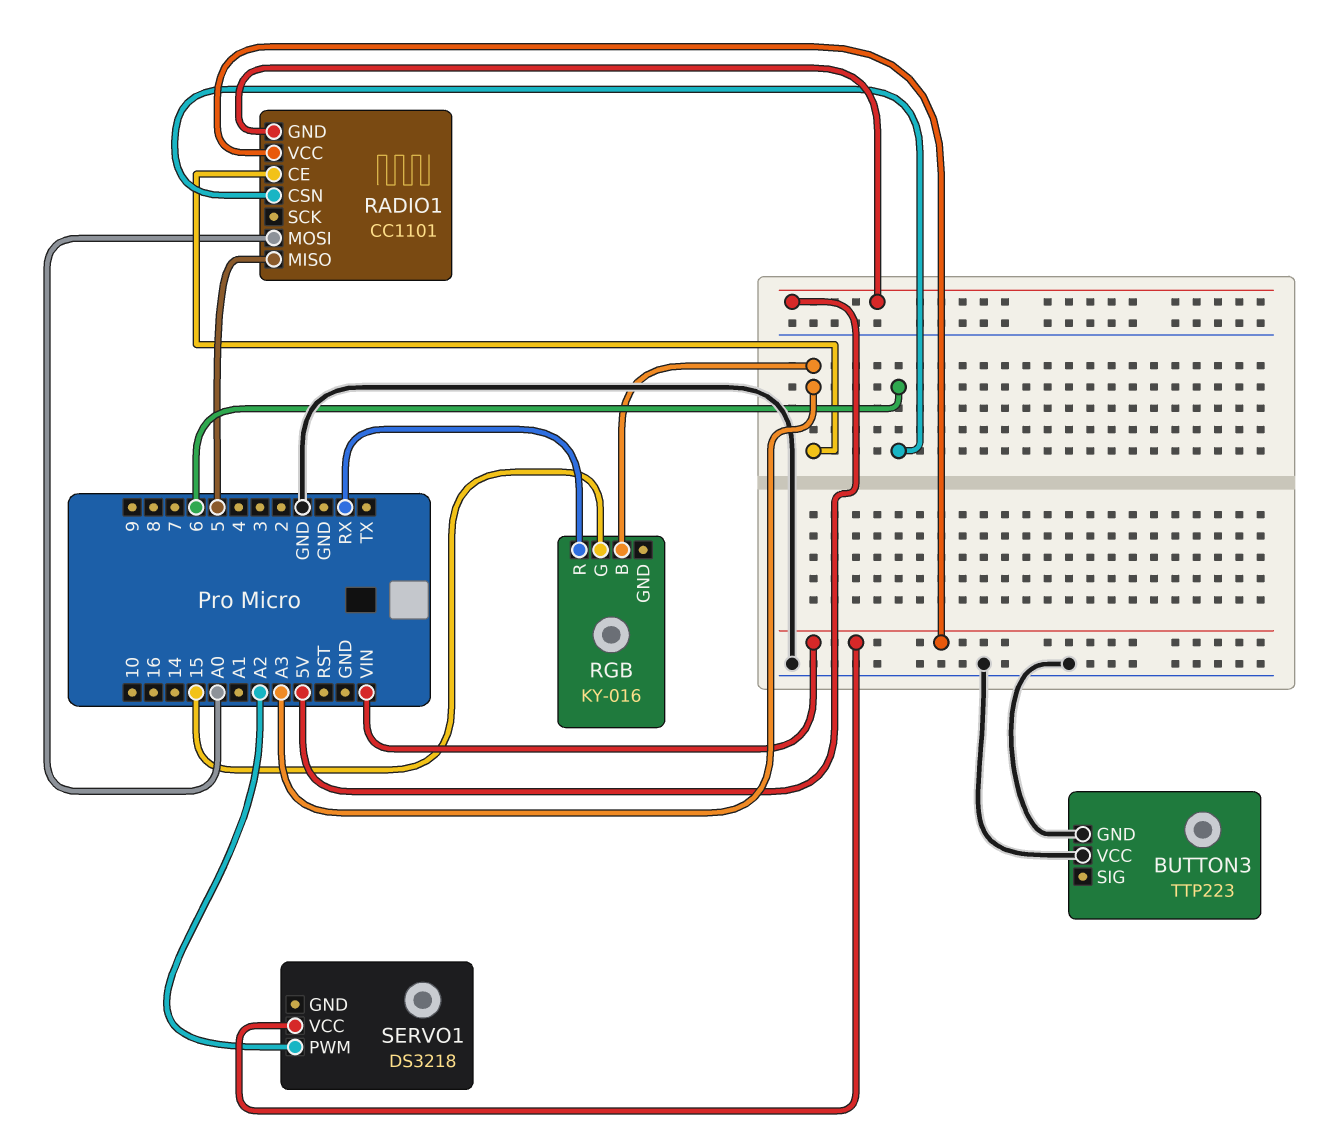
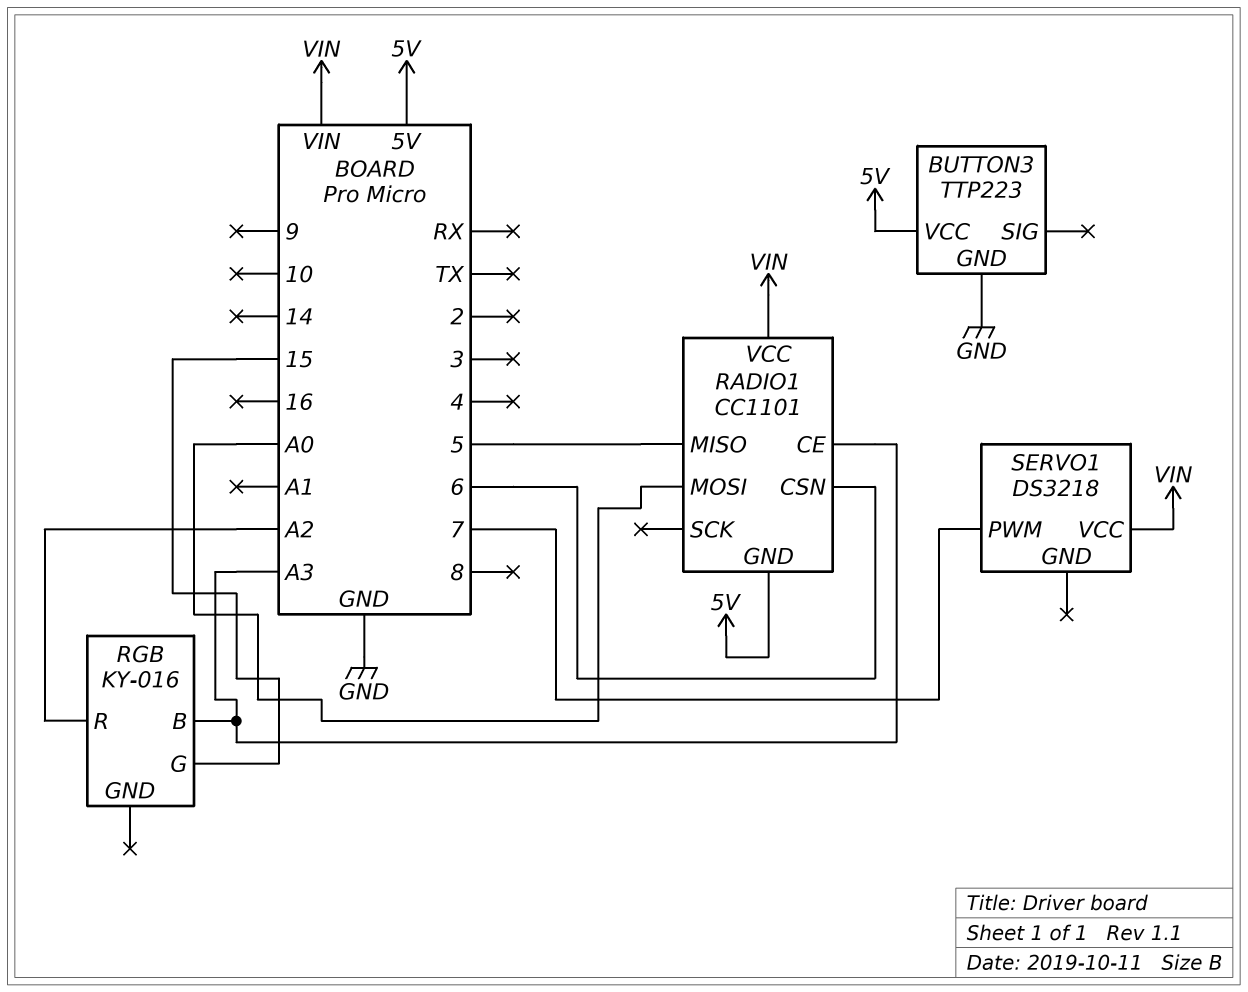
BUTTON3 pin VCC: GND -> 5V
RGB pin R: RX -> A2
SERVO1 pin PWM: A2 -> 7

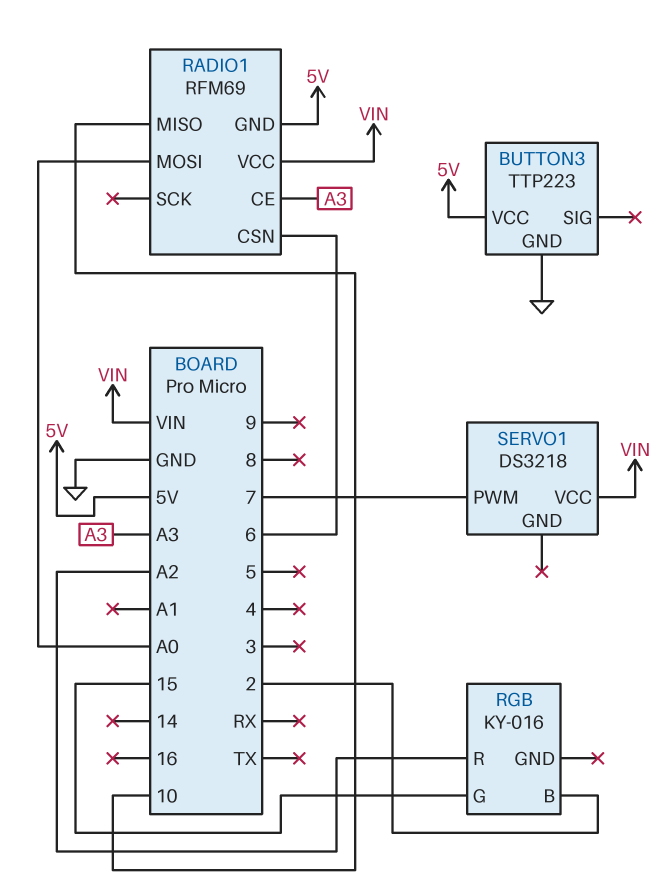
RADIO1: CC1101 -> RFM69
RADIO1 pin MISO: 5 -> 10
RGB pin B: A3 -> 2

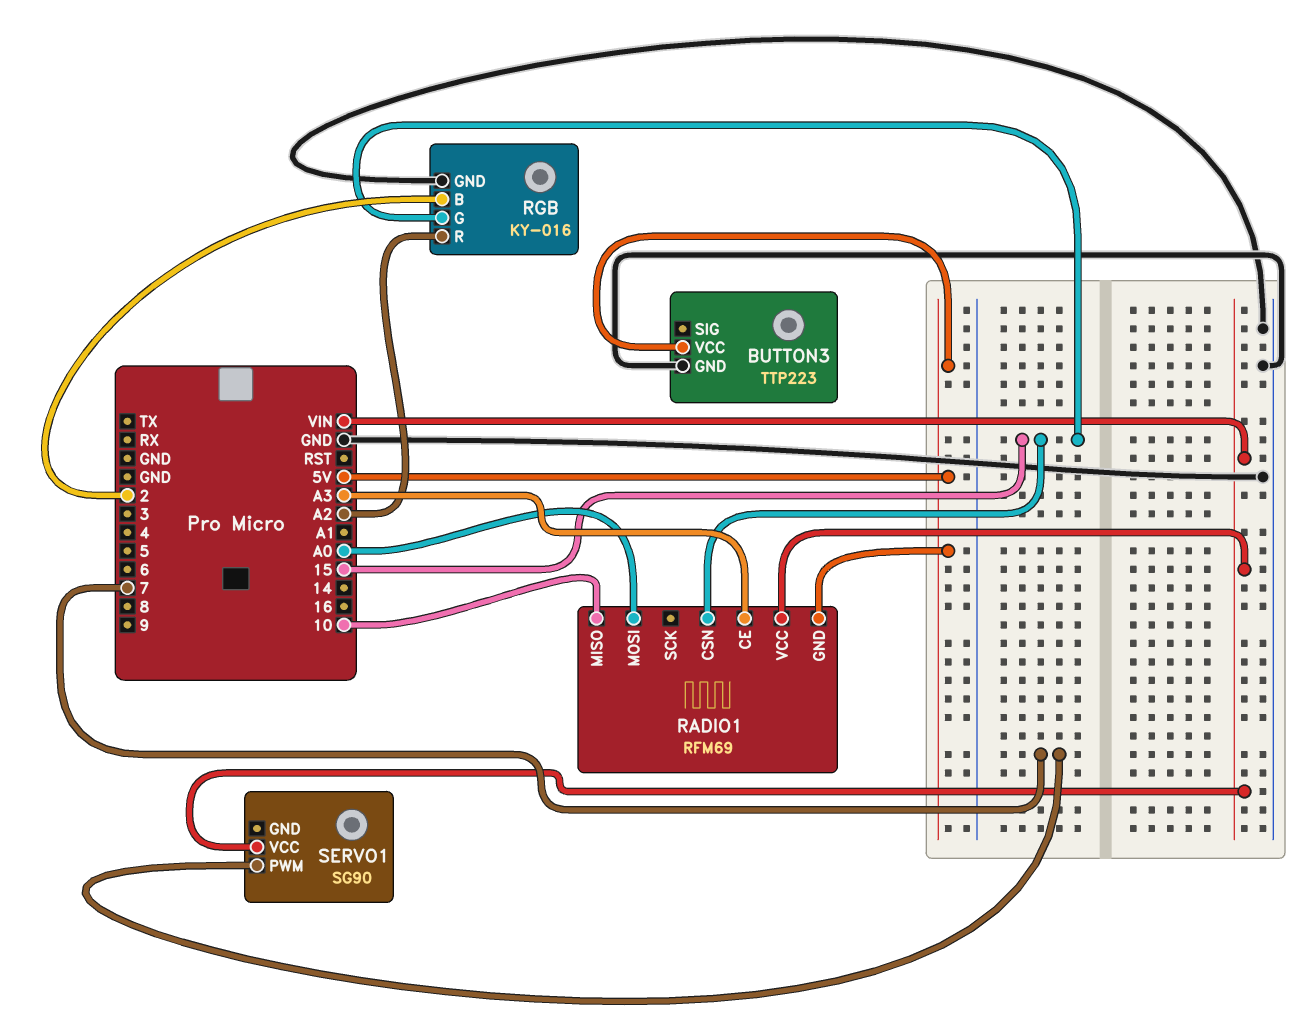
RADIO1 pin CSN: 6 -> 15
RGB pin GND: none -> GND
SERVO1: DS3218 -> SG90

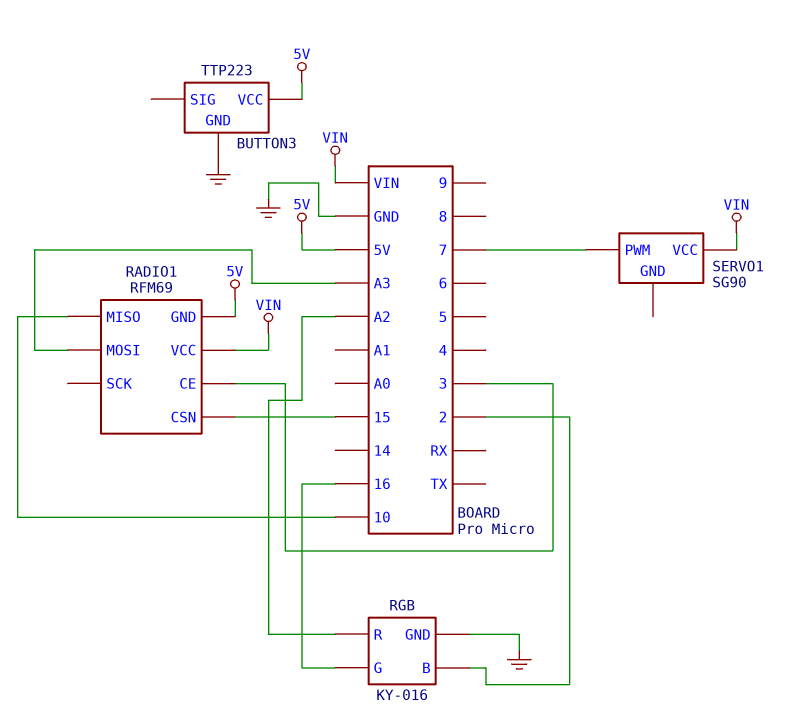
RADIO1 pin CE: A3 -> 3
RADIO1 pin MOSI: A0 -> A3
RGB pin G: 15 -> 16

